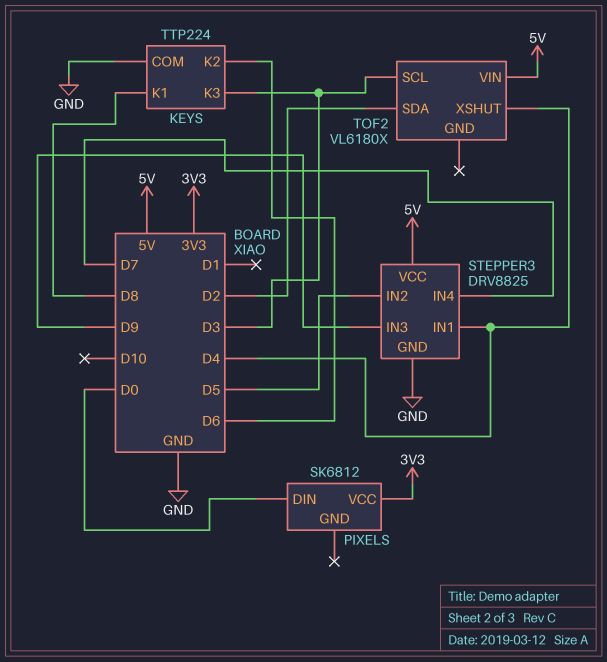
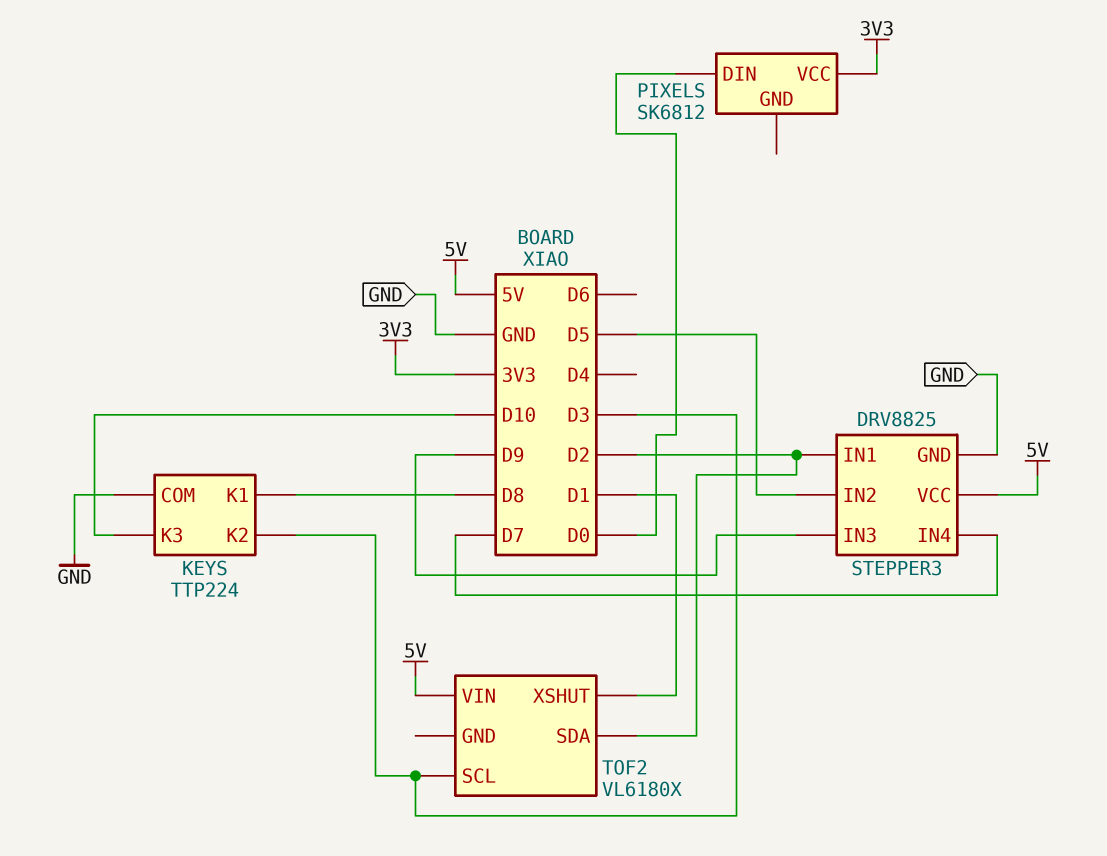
KEYS pin K2: D6 -> D3
KEYS pin K3: D3 -> D10
STEPPER3 pin IN1: D4 -> D2
TOF2 pin XSHUT: D4 -> D1

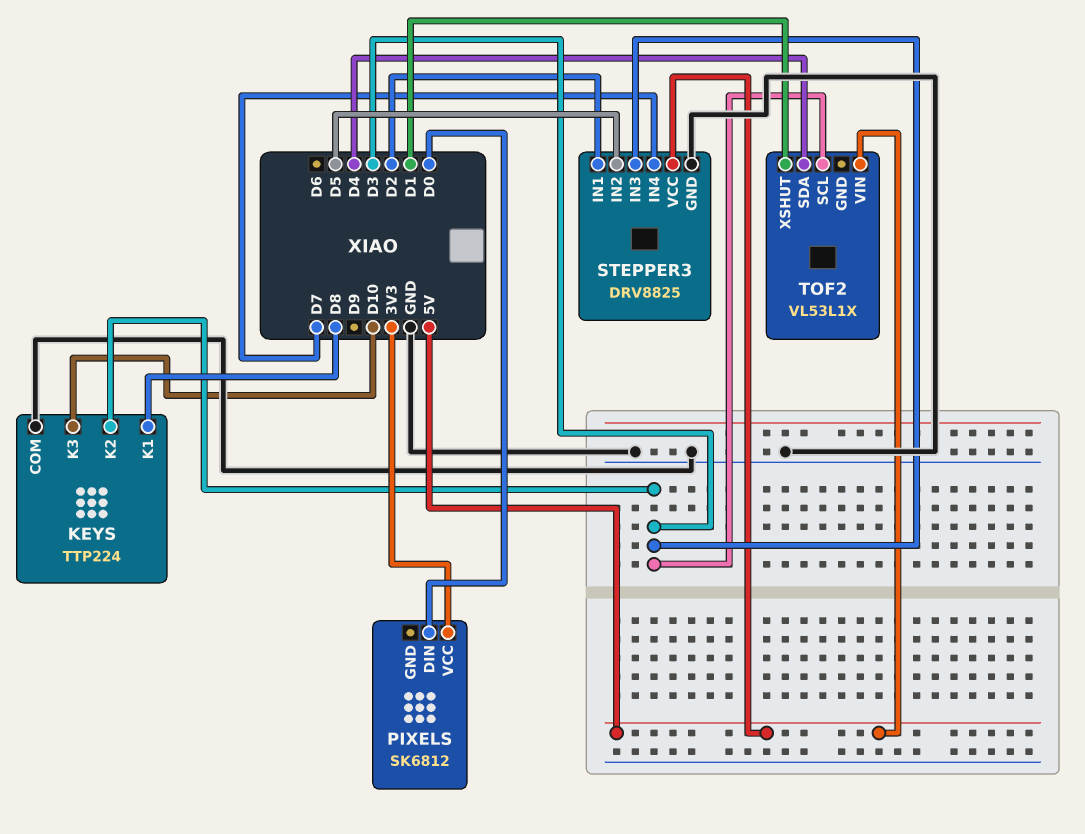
STEPPER3 pin IN3: D9 -> D3
TOF2: VL6180X -> VL53L1X
TOF2 pin SDA: D2 -> D4

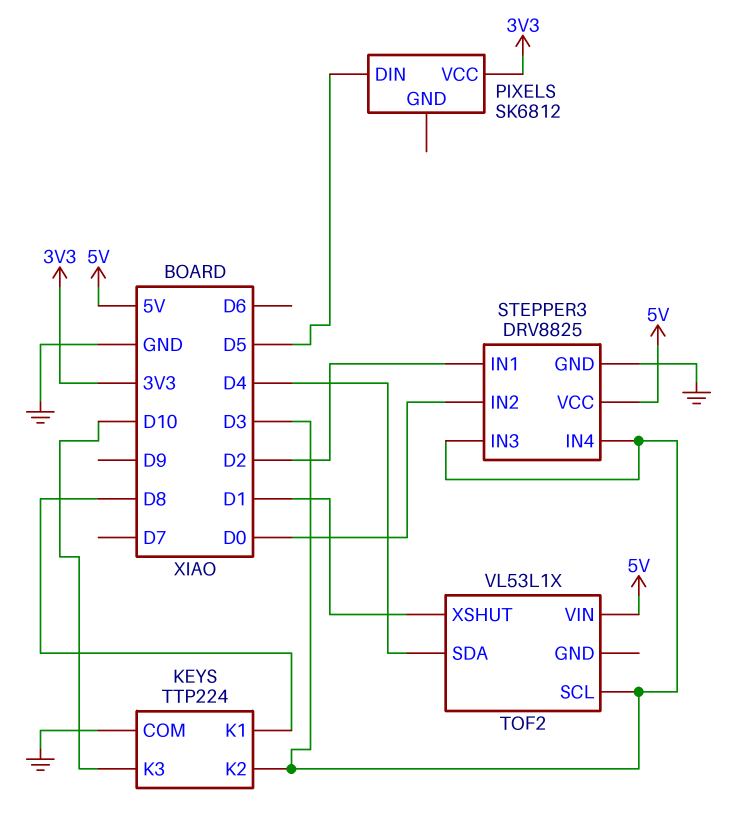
PIXELS pin DIN: D0 -> D5
STEPPER3 pin IN2: D5 -> D0
STEPPER3 pin IN4: D7 -> D3

